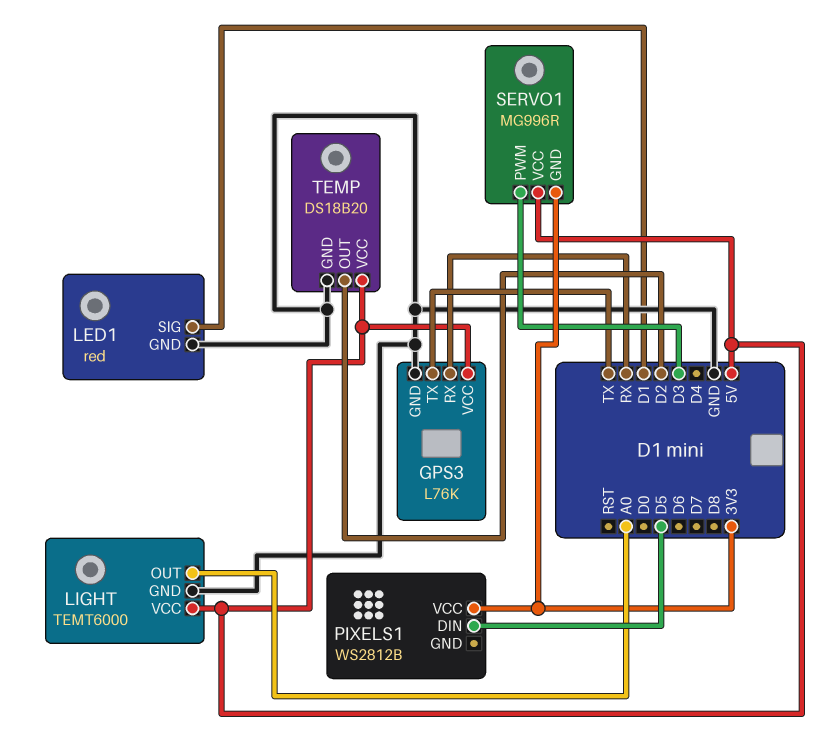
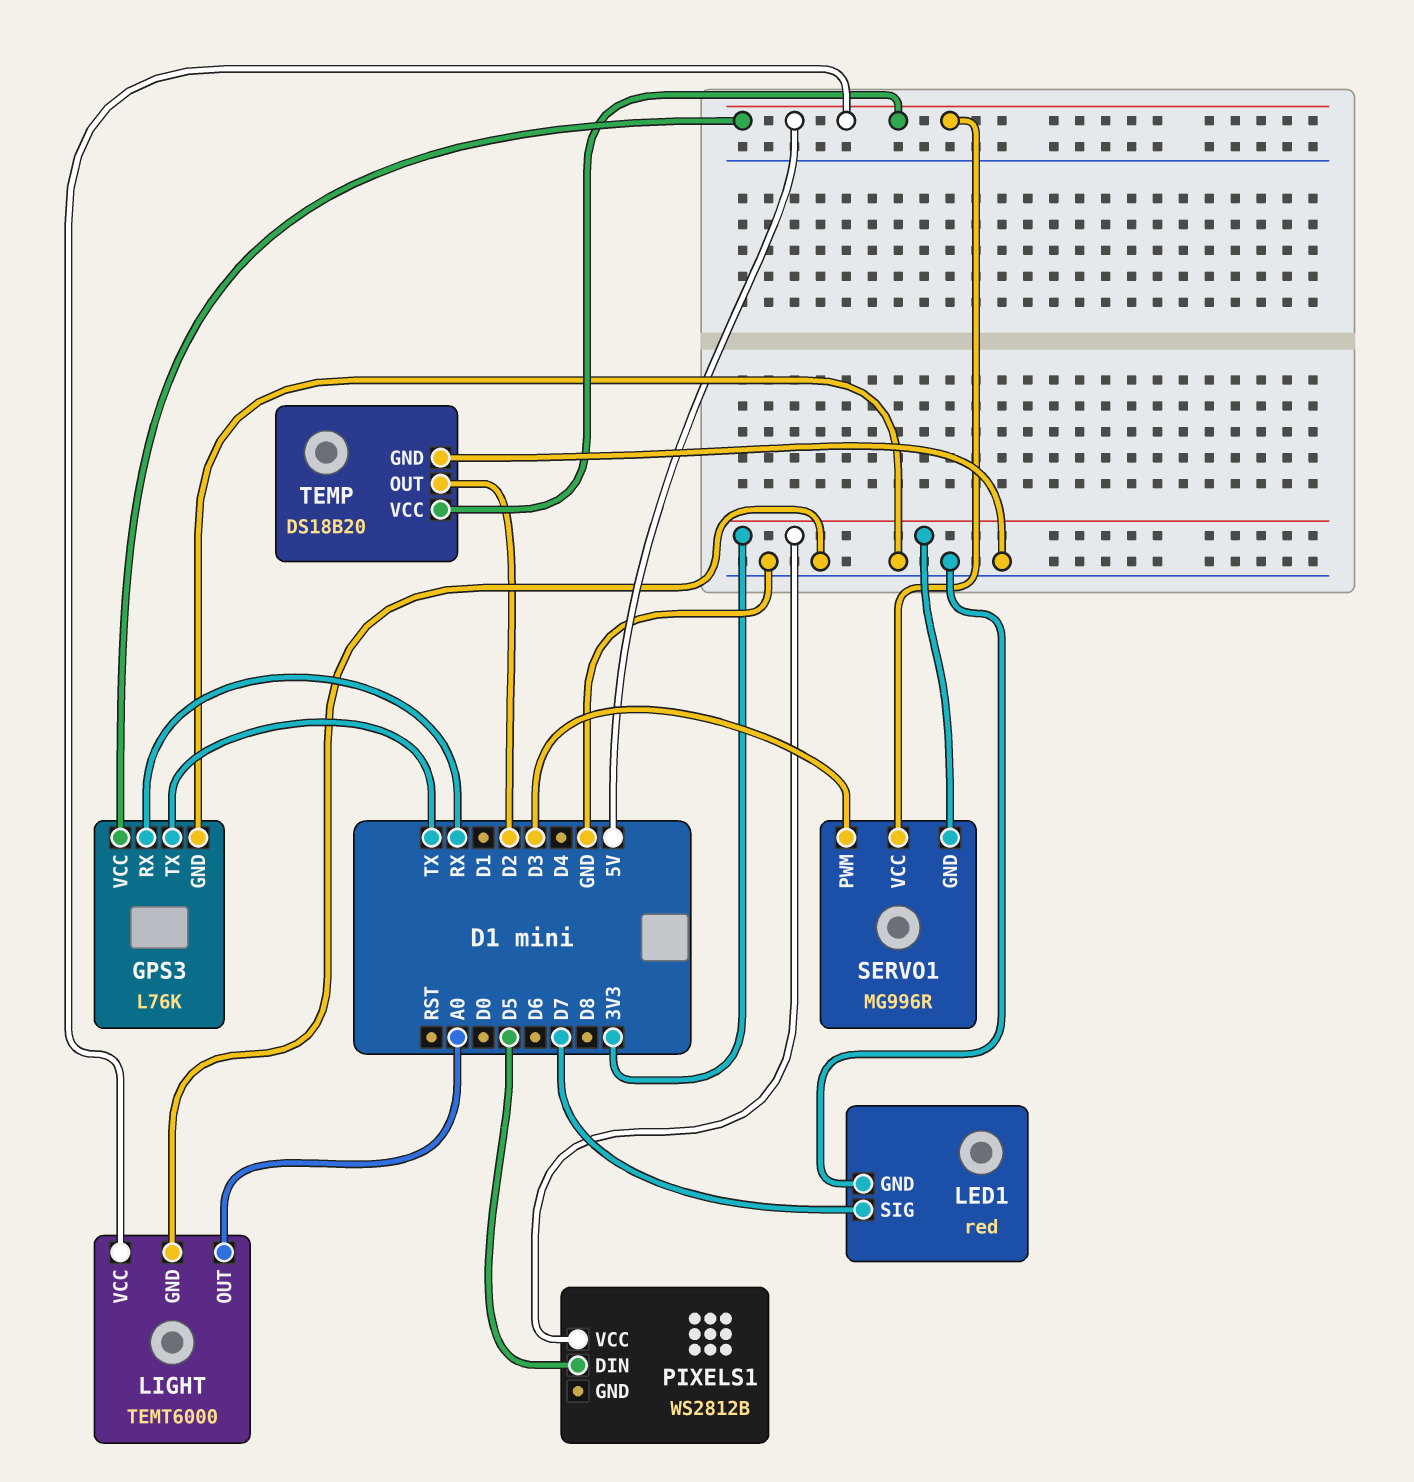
LED1 pin SIG: D1 -> D7

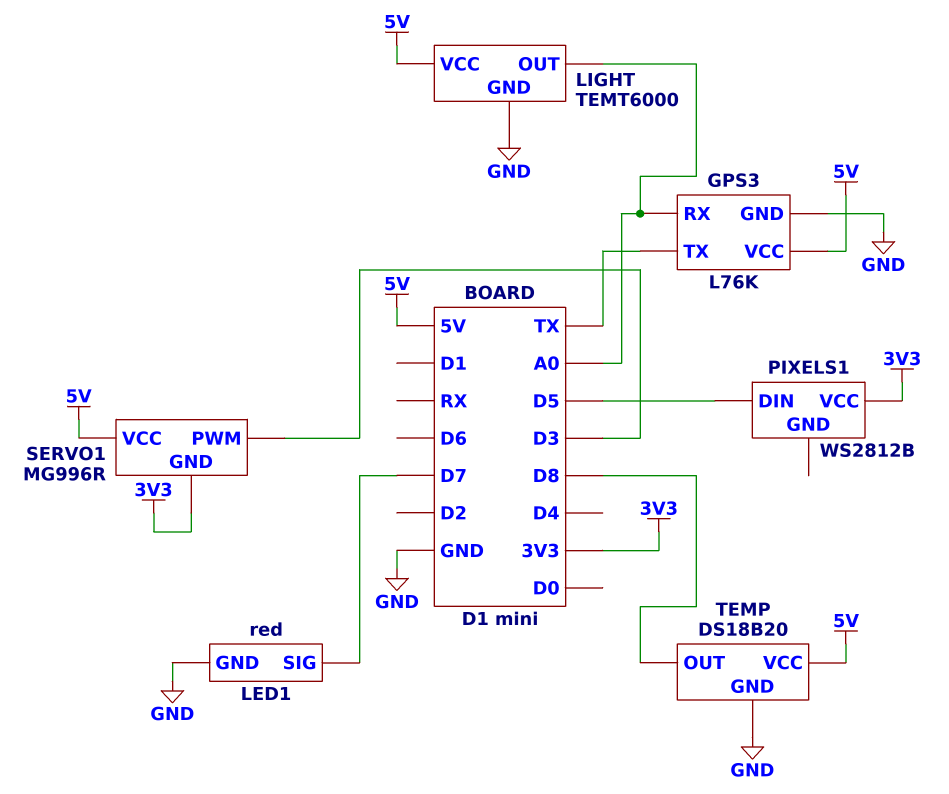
GPS3 pin RX: RX -> A0
TEMP pin OUT: D2 -> D8

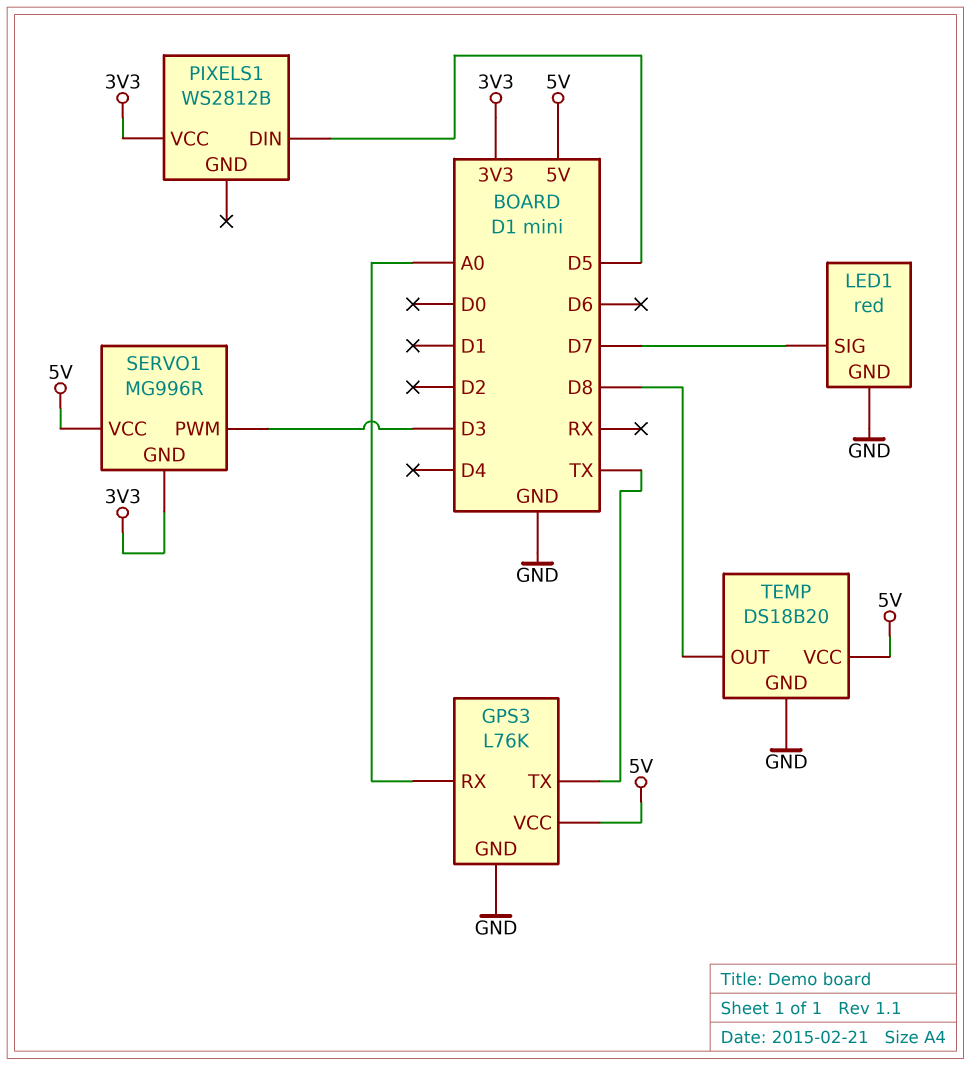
LIGHT: TEMT6000 -> none
LIGHT pin GND: GND -> none
LIGHT pin OUT: A0 -> none
LIGHT pin VCC: 5V -> none

